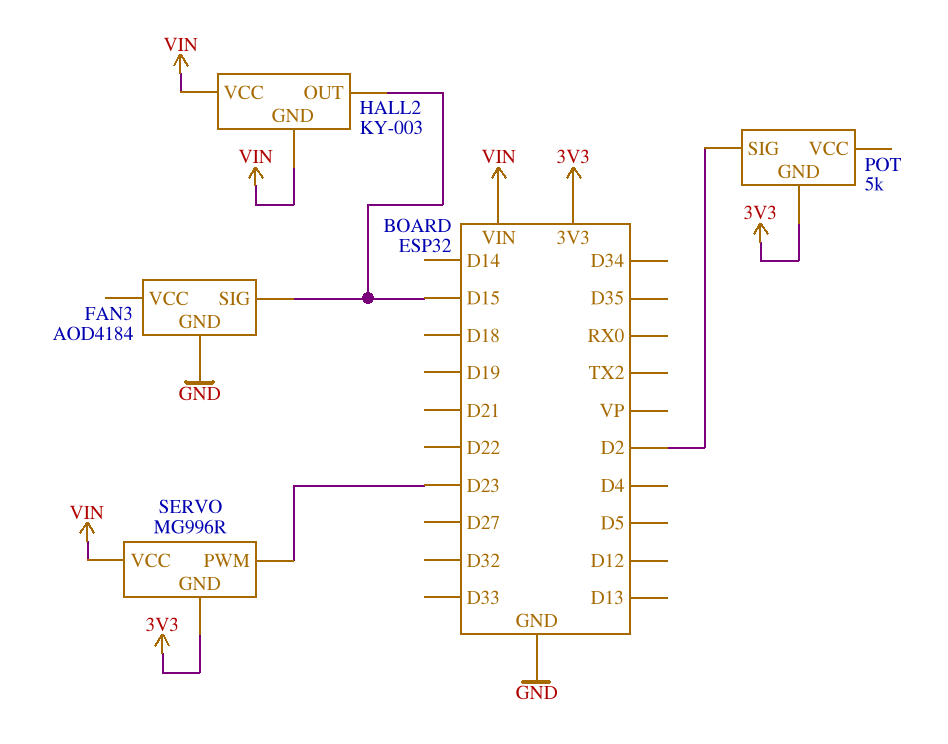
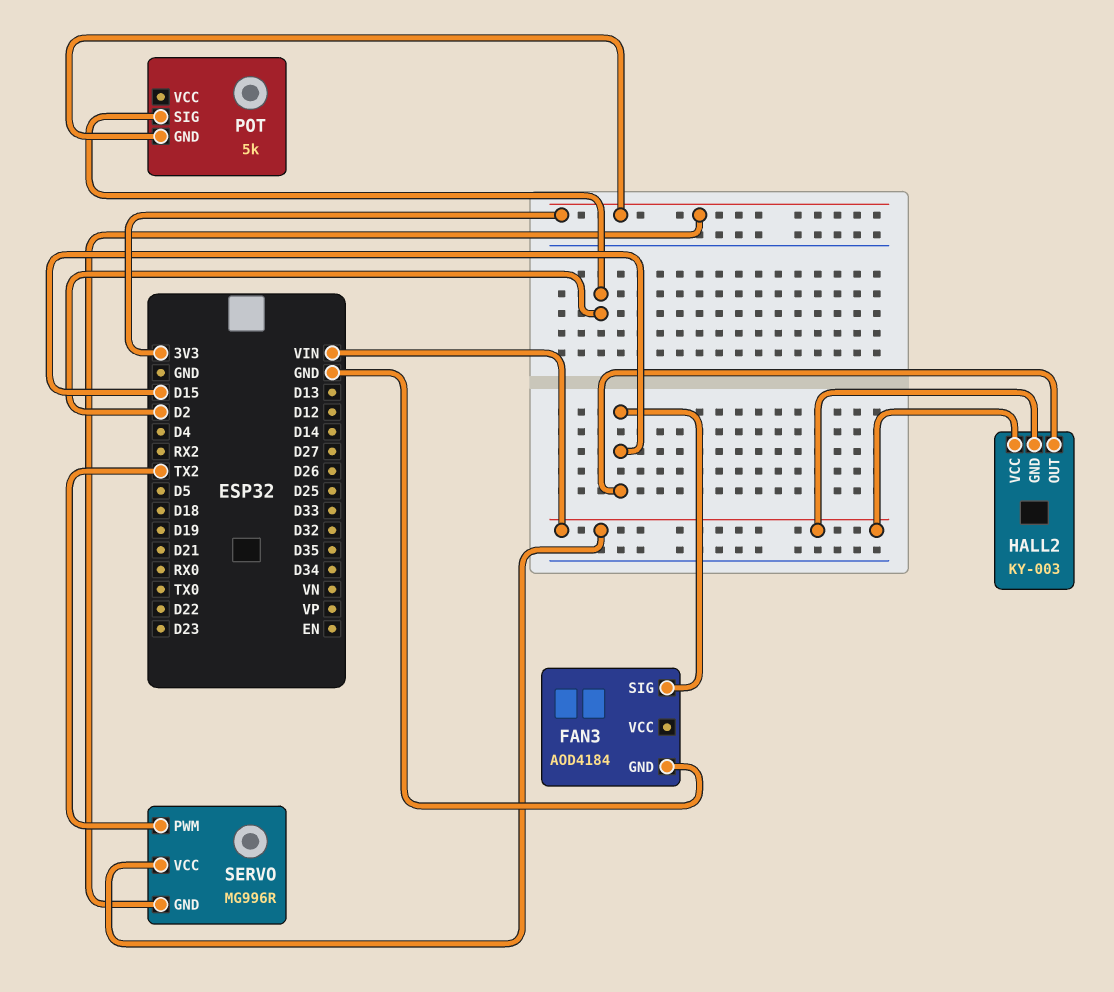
SERVO pin PWM: D23 -> TX2

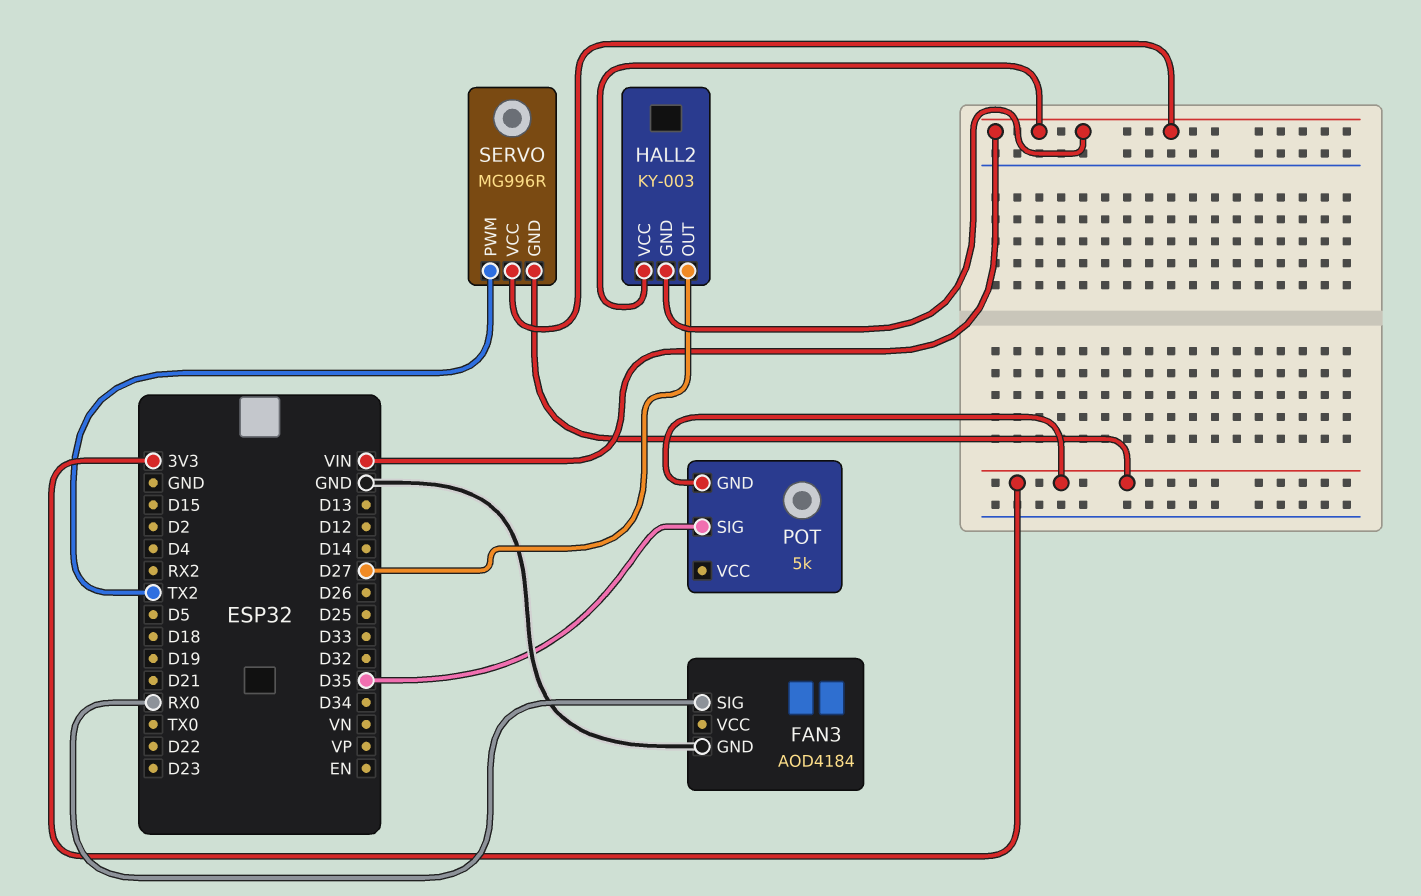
FAN3 pin SIG: D15 -> RX0
HALL2 pin OUT: D15 -> D27
POT pin SIG: D2 -> D35

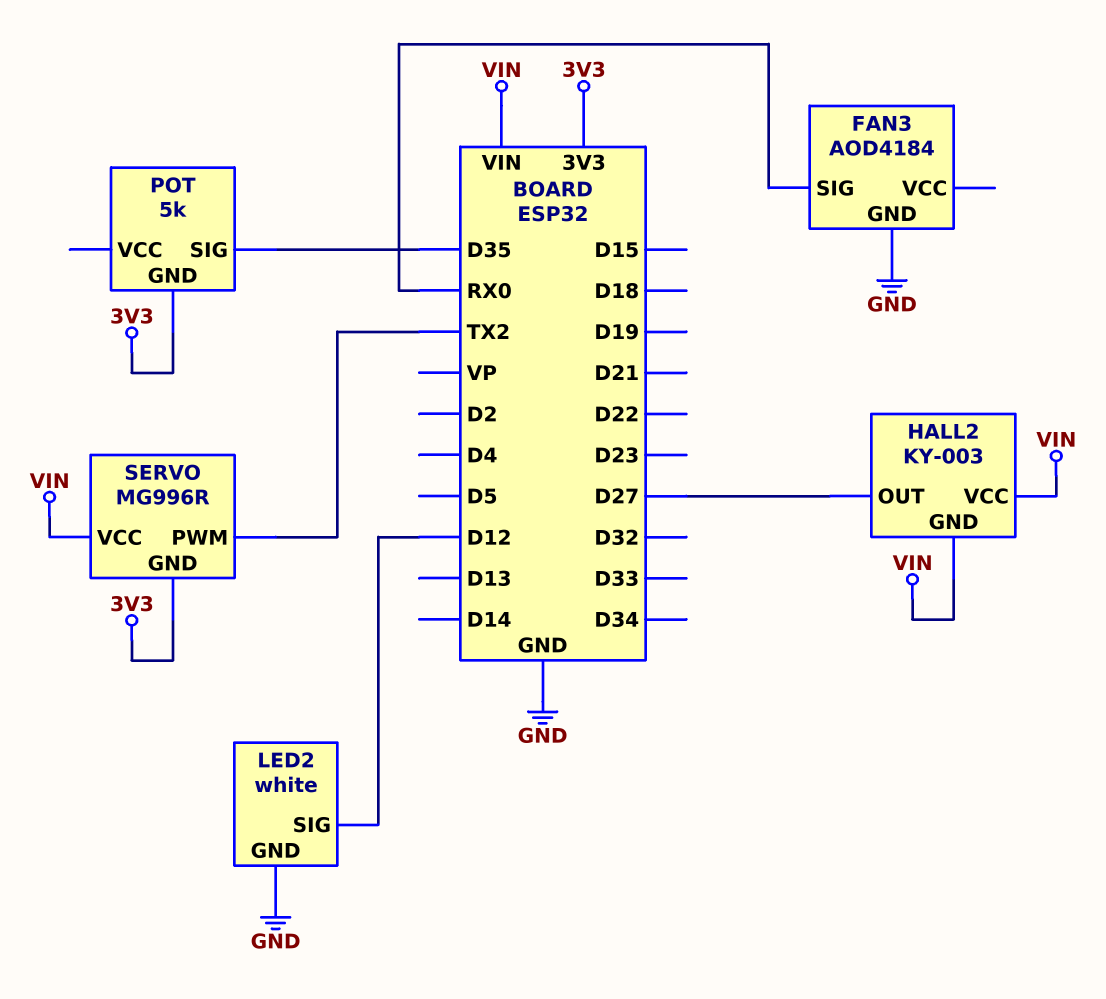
LED2: none -> white
LED2 pin GND: none -> GND
LED2 pin SIG: none -> D12

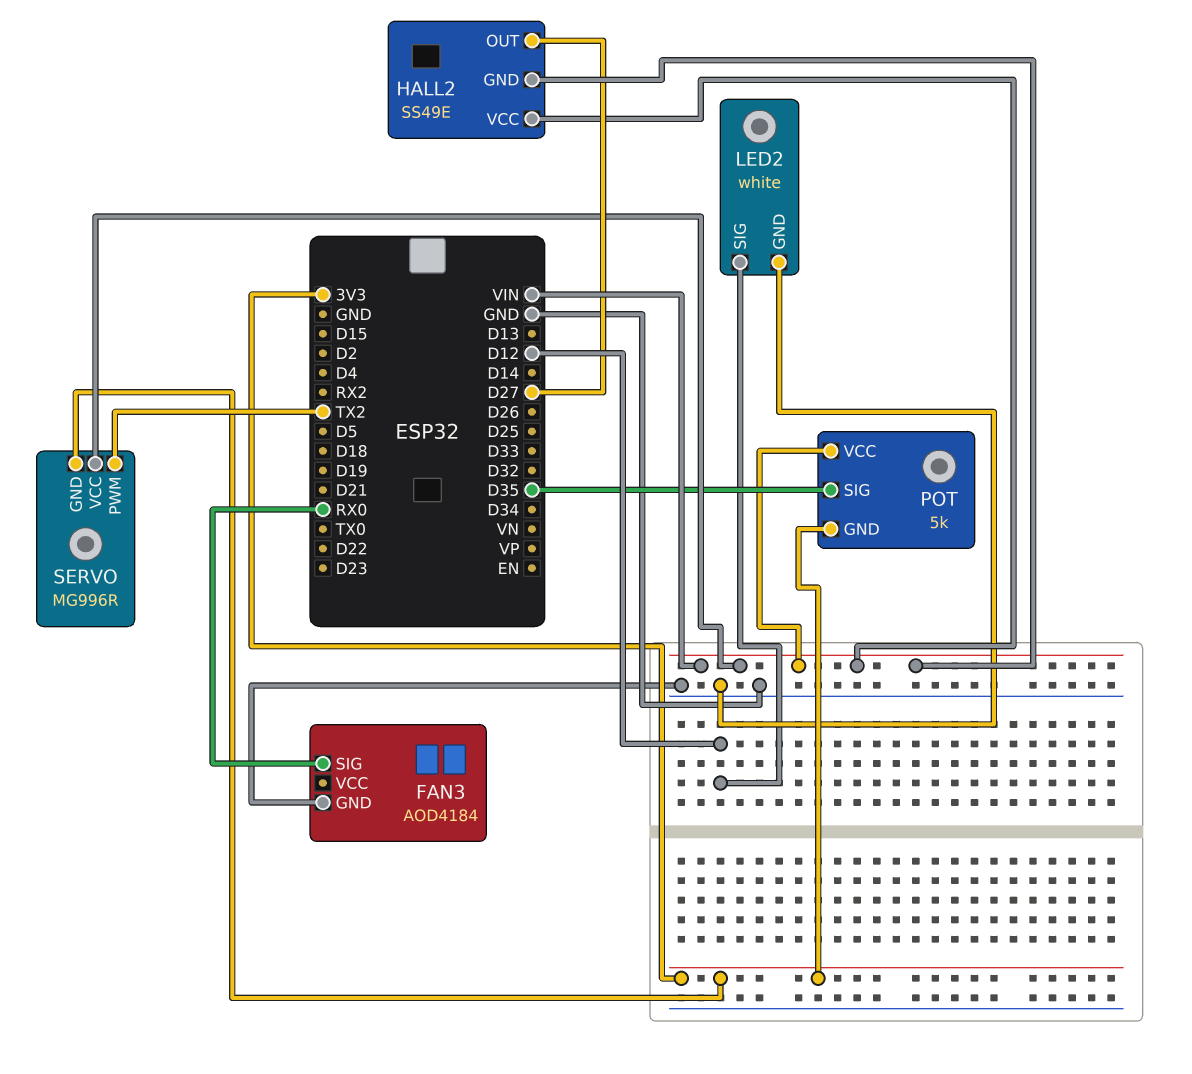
HALL2: KY-003 -> SS49E
POT pin VCC: none -> VIN

